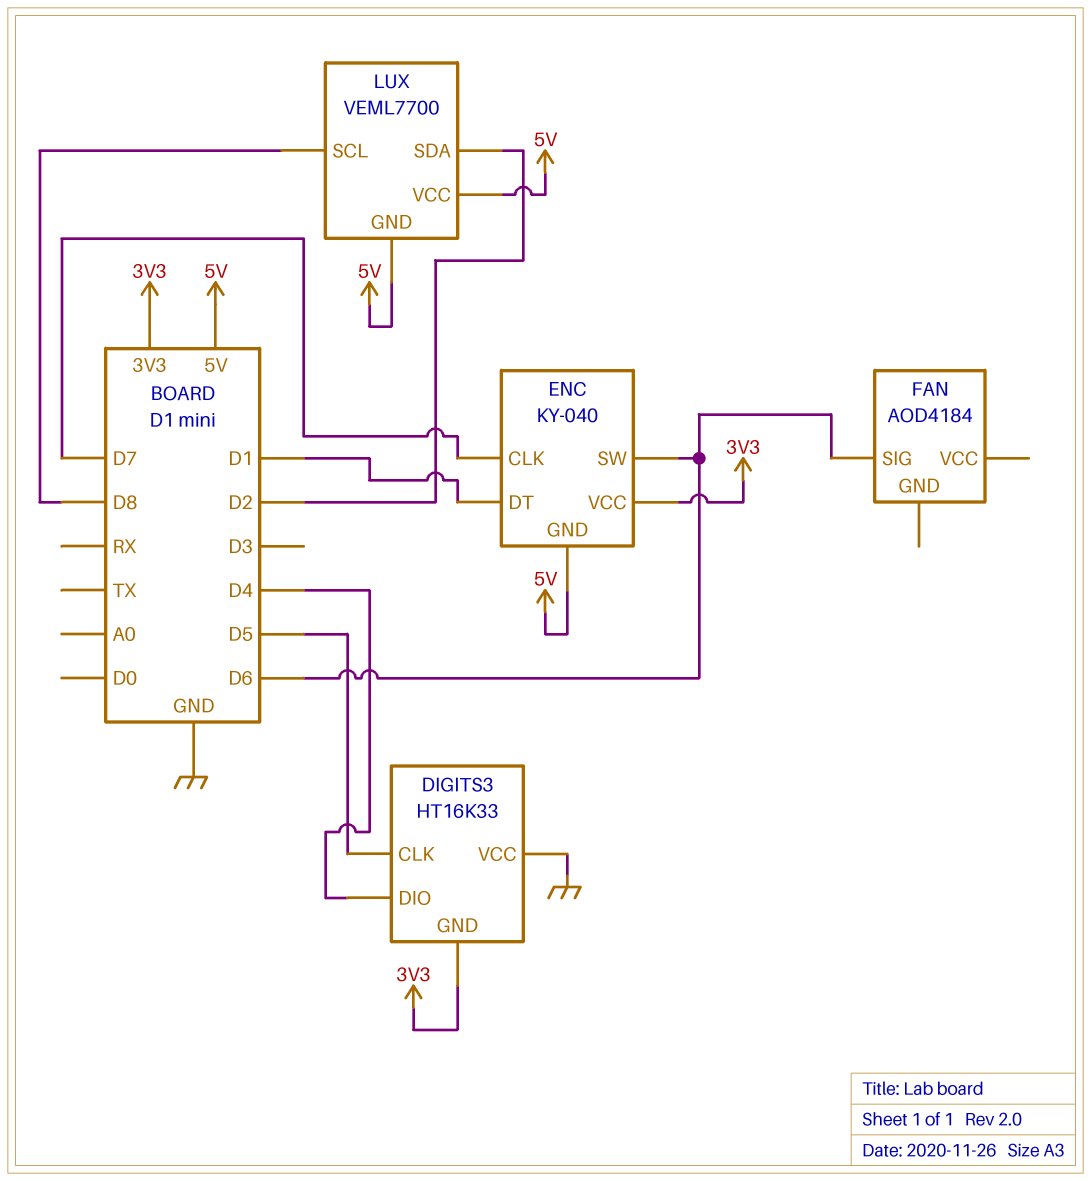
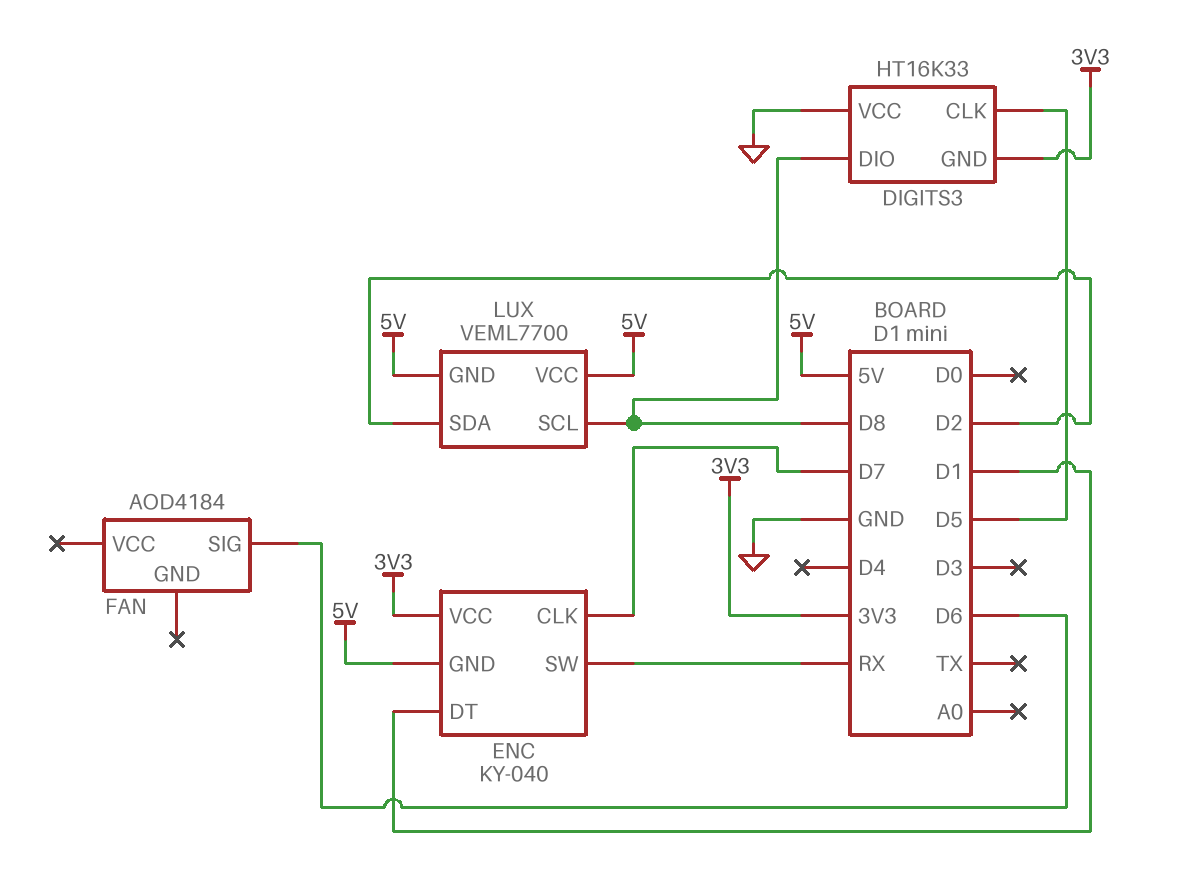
DIGITS3 pin DIO: D4 -> D8
ENC pin SW: D6 -> RX

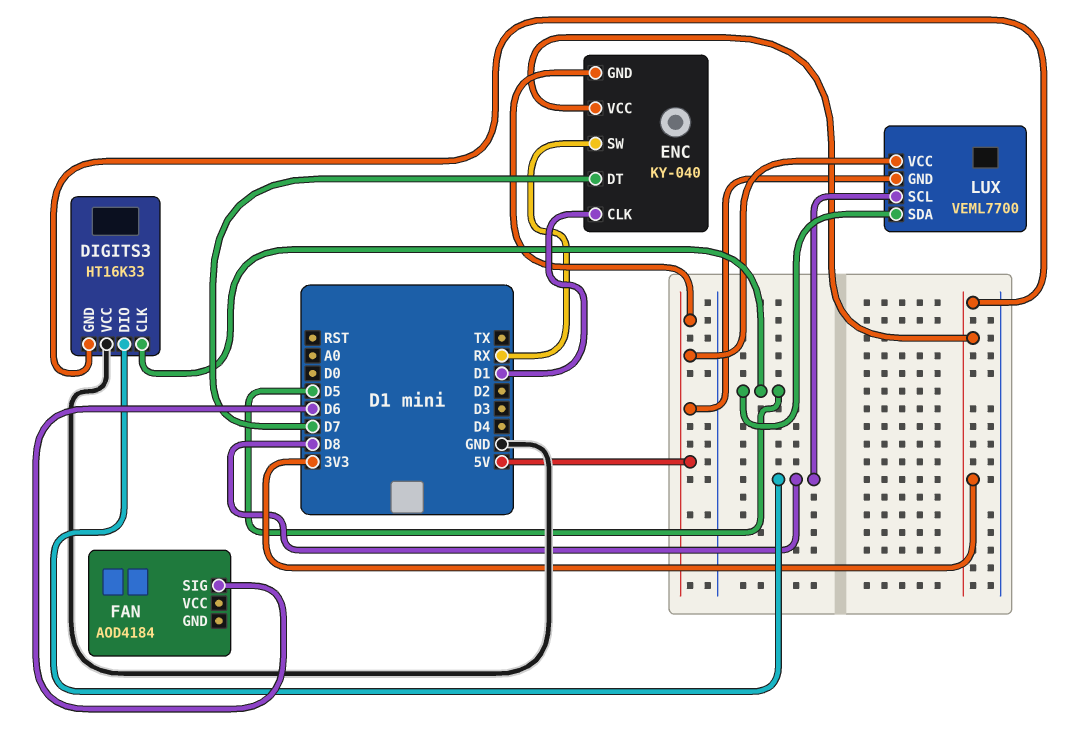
ENC pin CLK: D7 -> D1
ENC pin DT: D1 -> D7
LUX pin SDA: D2 -> D5

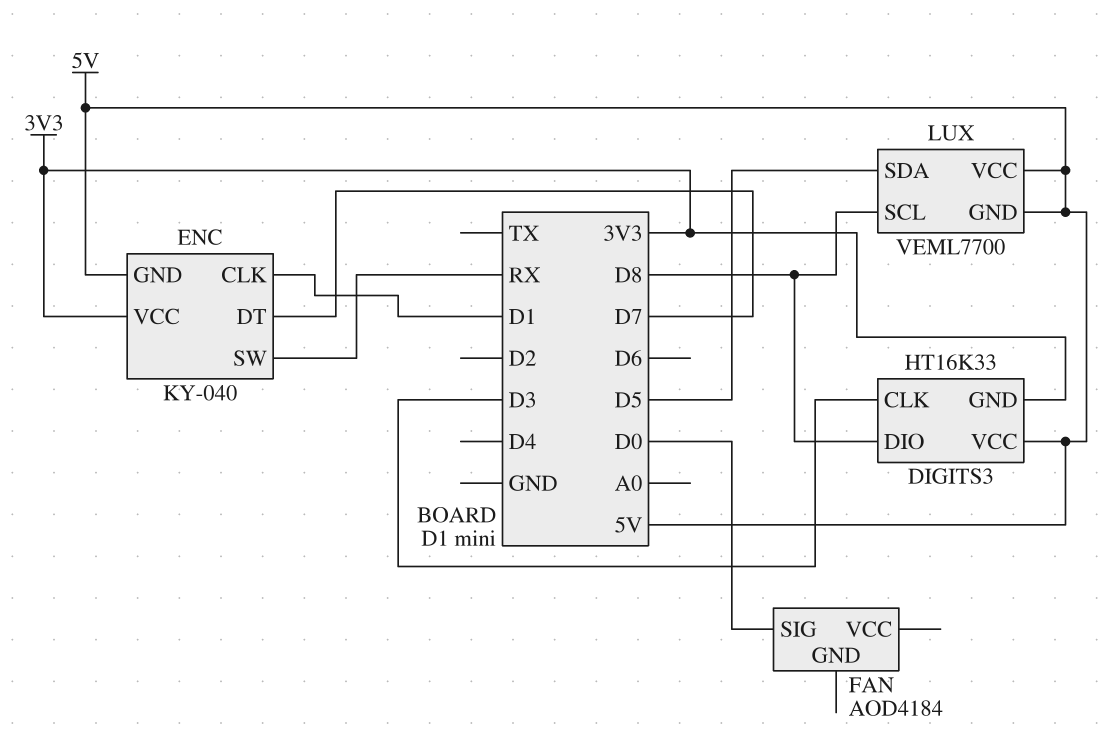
DIGITS3 pin CLK: D5 -> D3
DIGITS3 pin VCC: GND -> 5V
FAN pin SIG: D6 -> D0

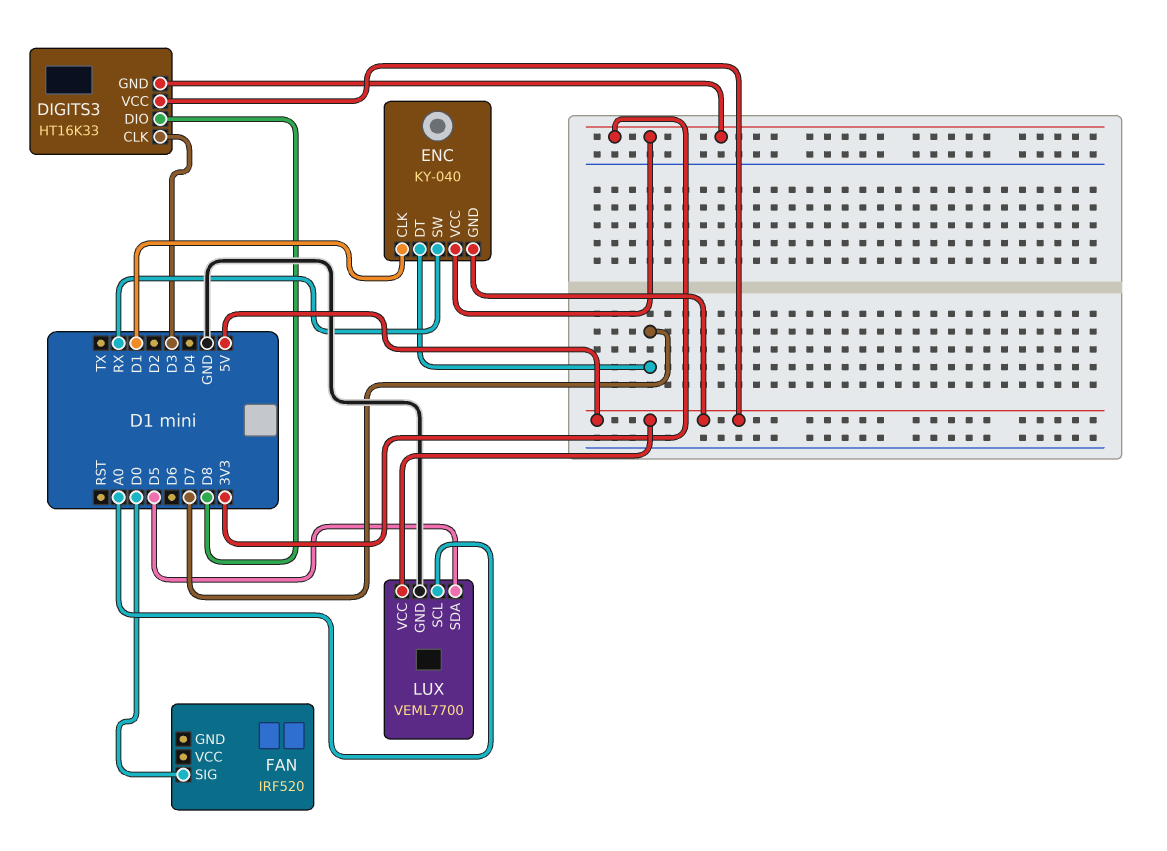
FAN: AOD4184 -> IRF520
LUX pin GND: 5V -> GND
LUX pin SCL: D8 -> A0

